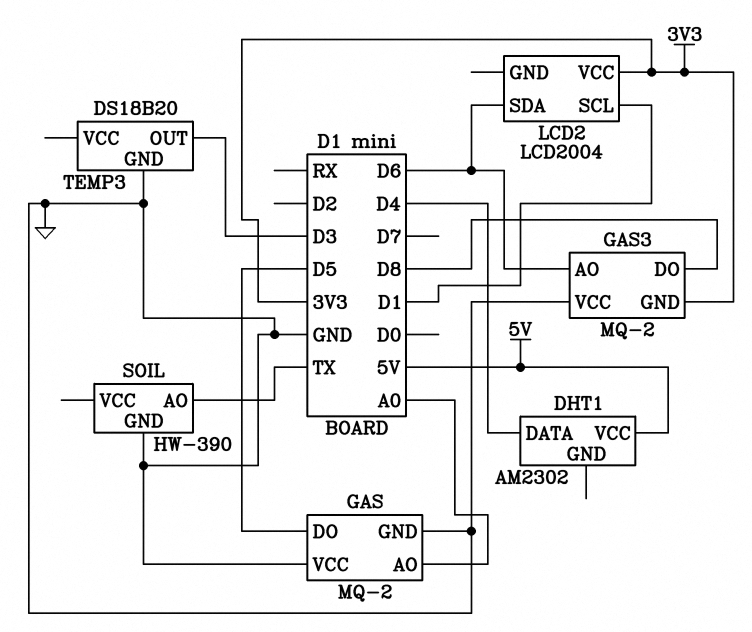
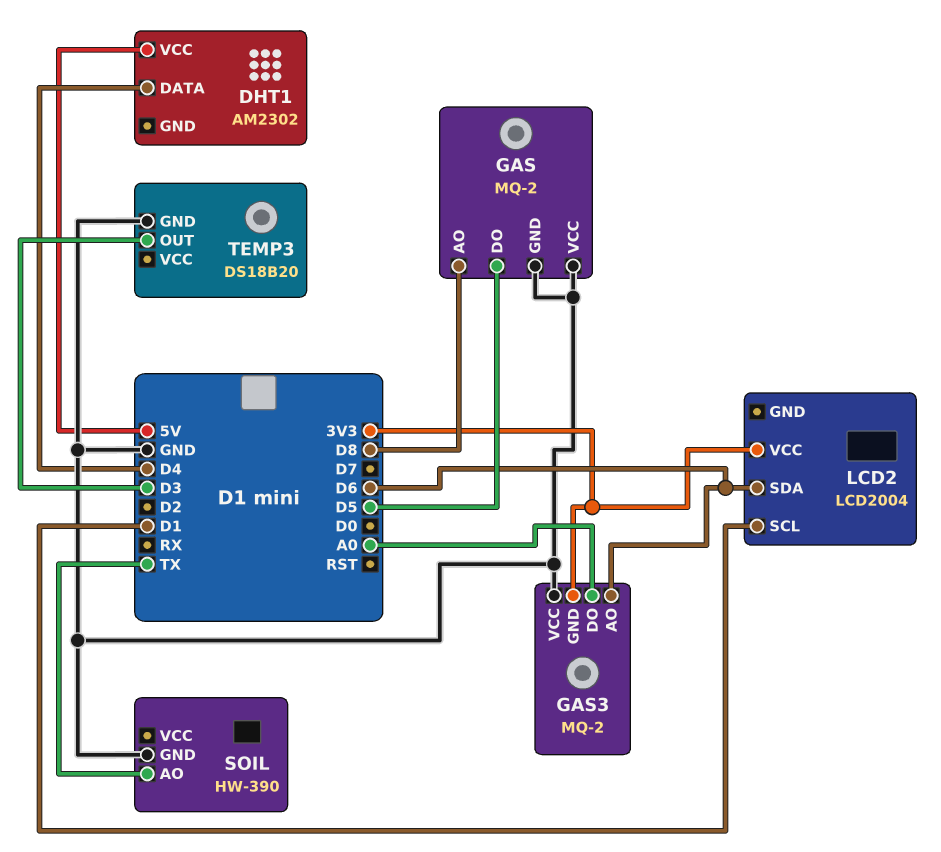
GAS pin AO: A0 -> D8
GAS3 pin DO: D8 -> A0

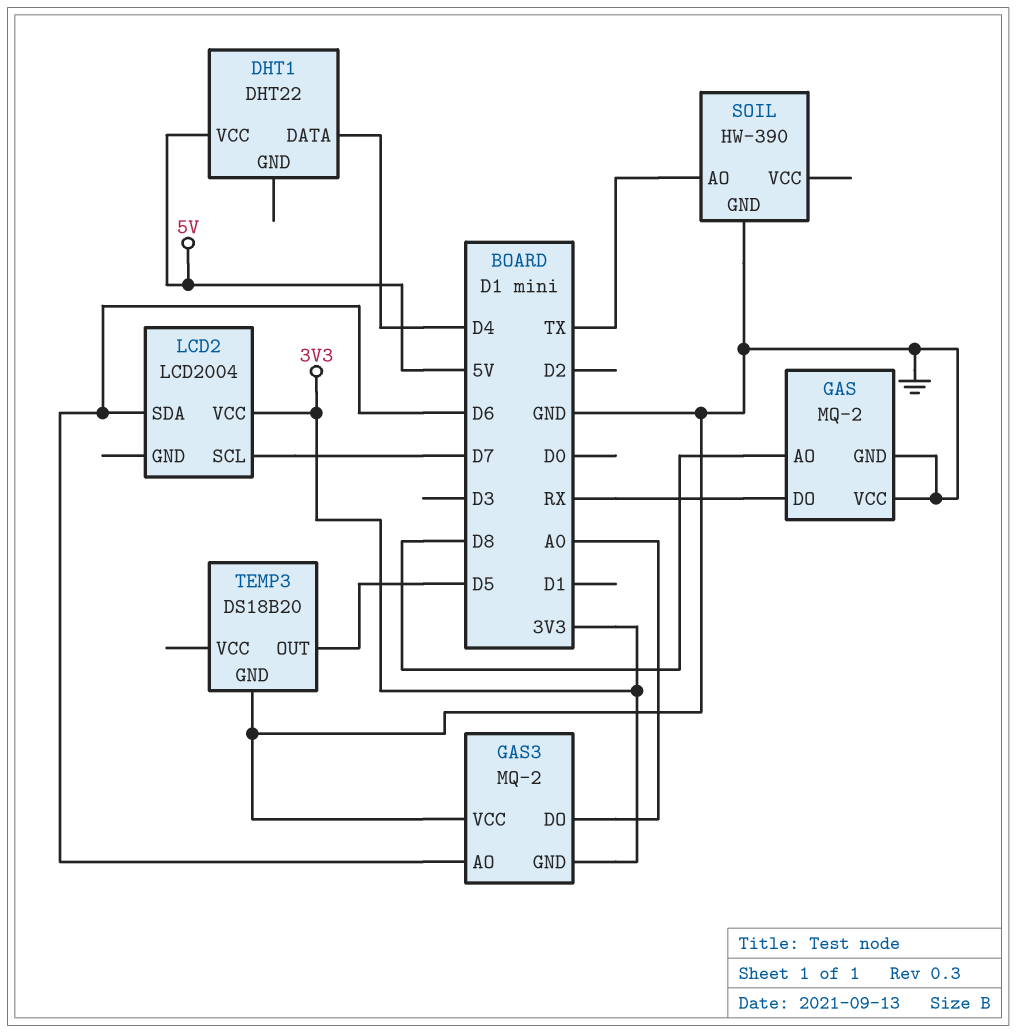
DHT1: AM2302 -> DHT22
GAS pin DO: D5 -> RX
LCD2 pin SCL: D1 -> D7
TEMP3 pin OUT: D3 -> D5

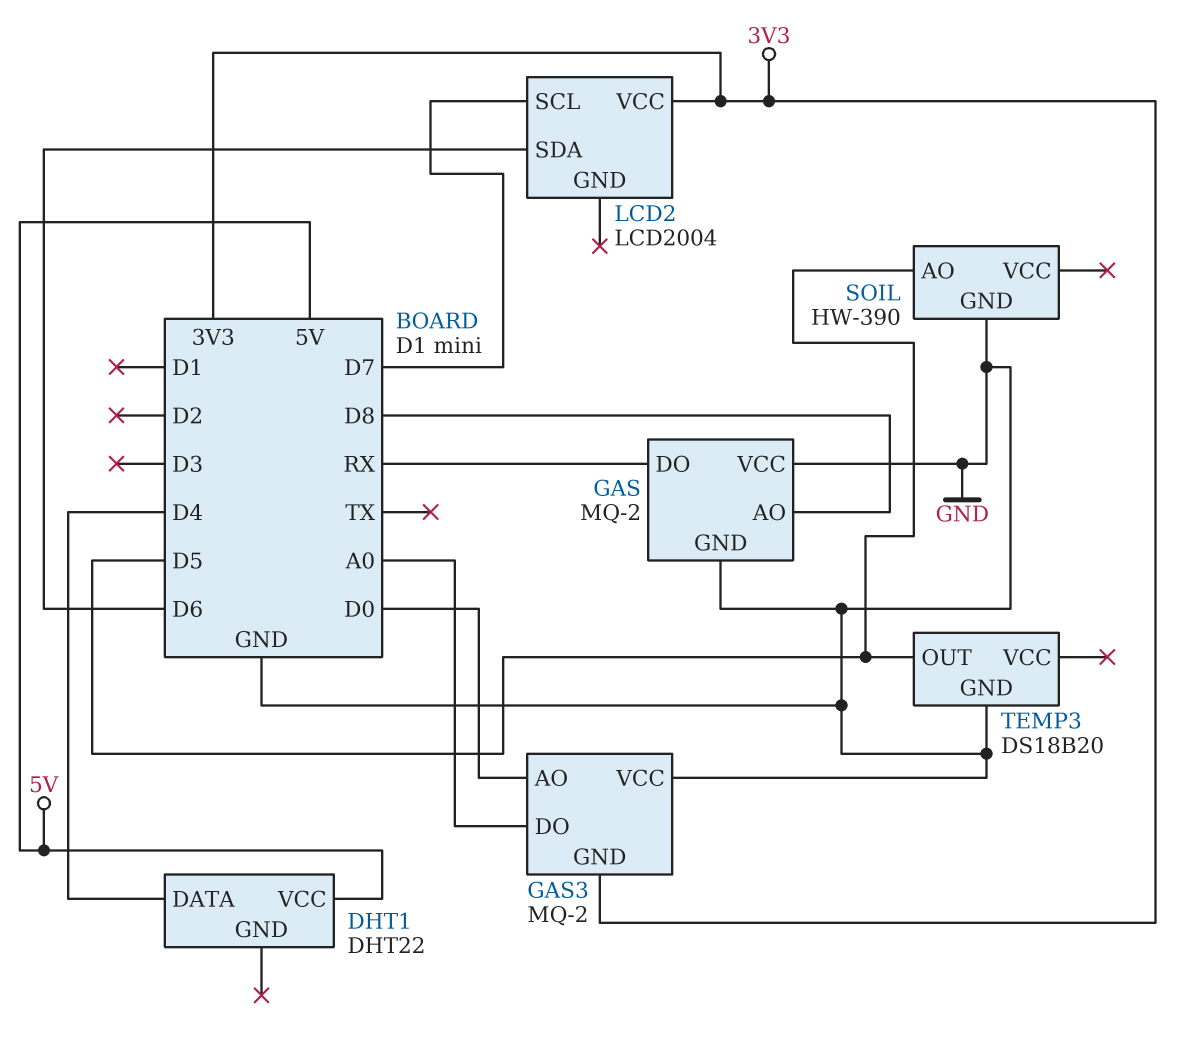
GAS3 pin AO: D6 -> D0
SOIL pin AO: TX -> D5

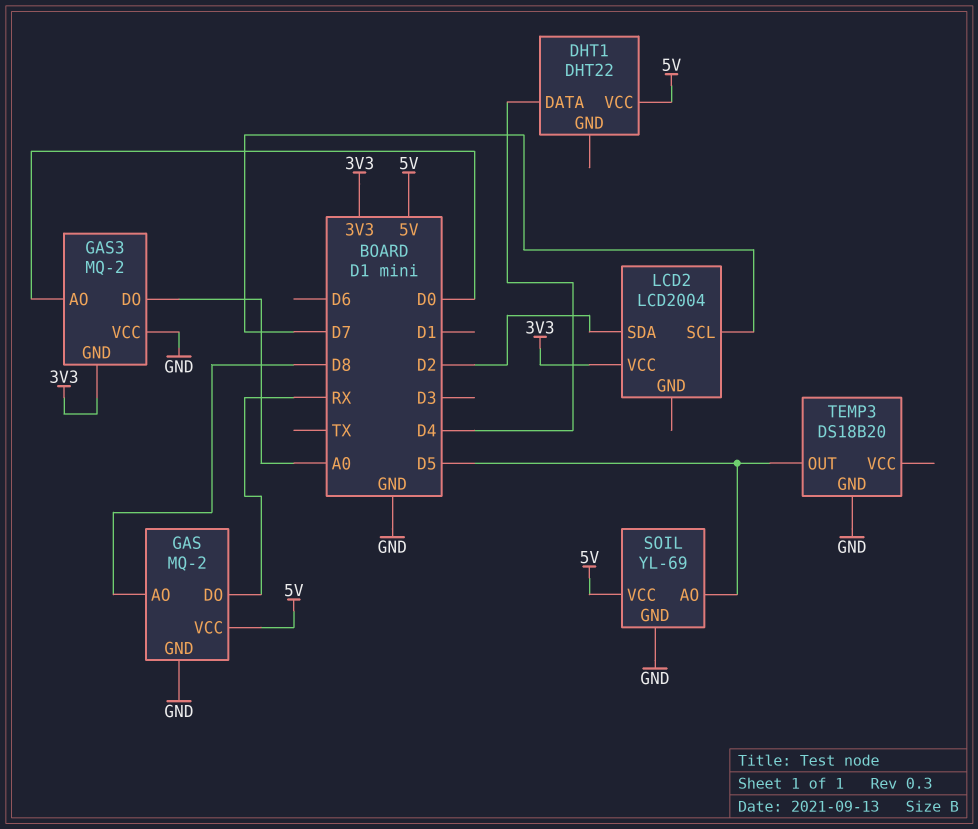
GAS pin VCC: GND -> 5V
LCD2 pin SDA: D6 -> D2
SOIL: HW-390 -> YL-69
SOIL pin VCC: none -> 5V

